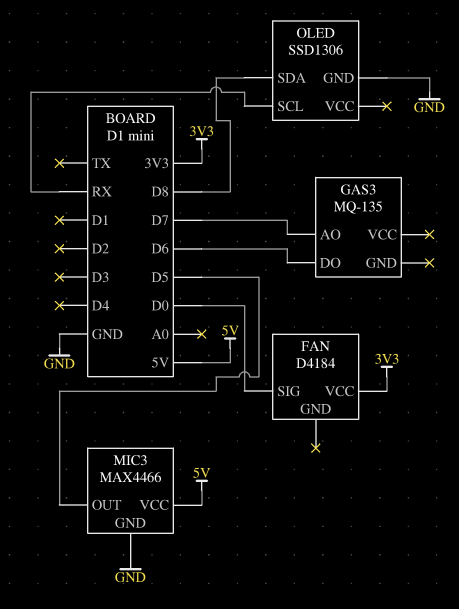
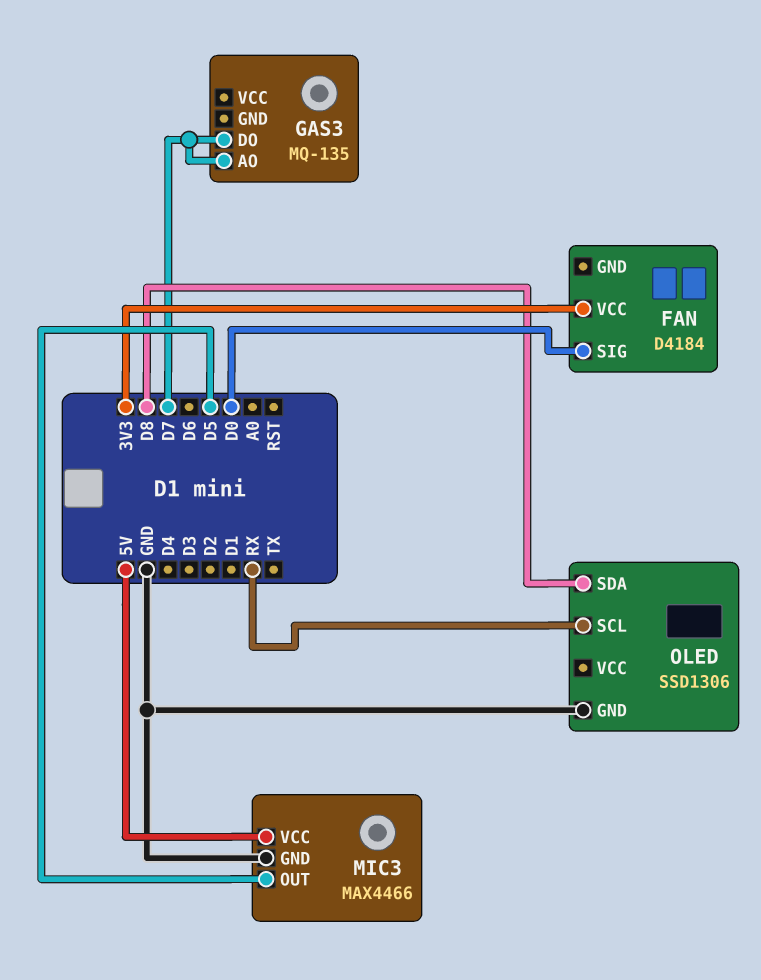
GAS3 pin DO: D6 -> D7

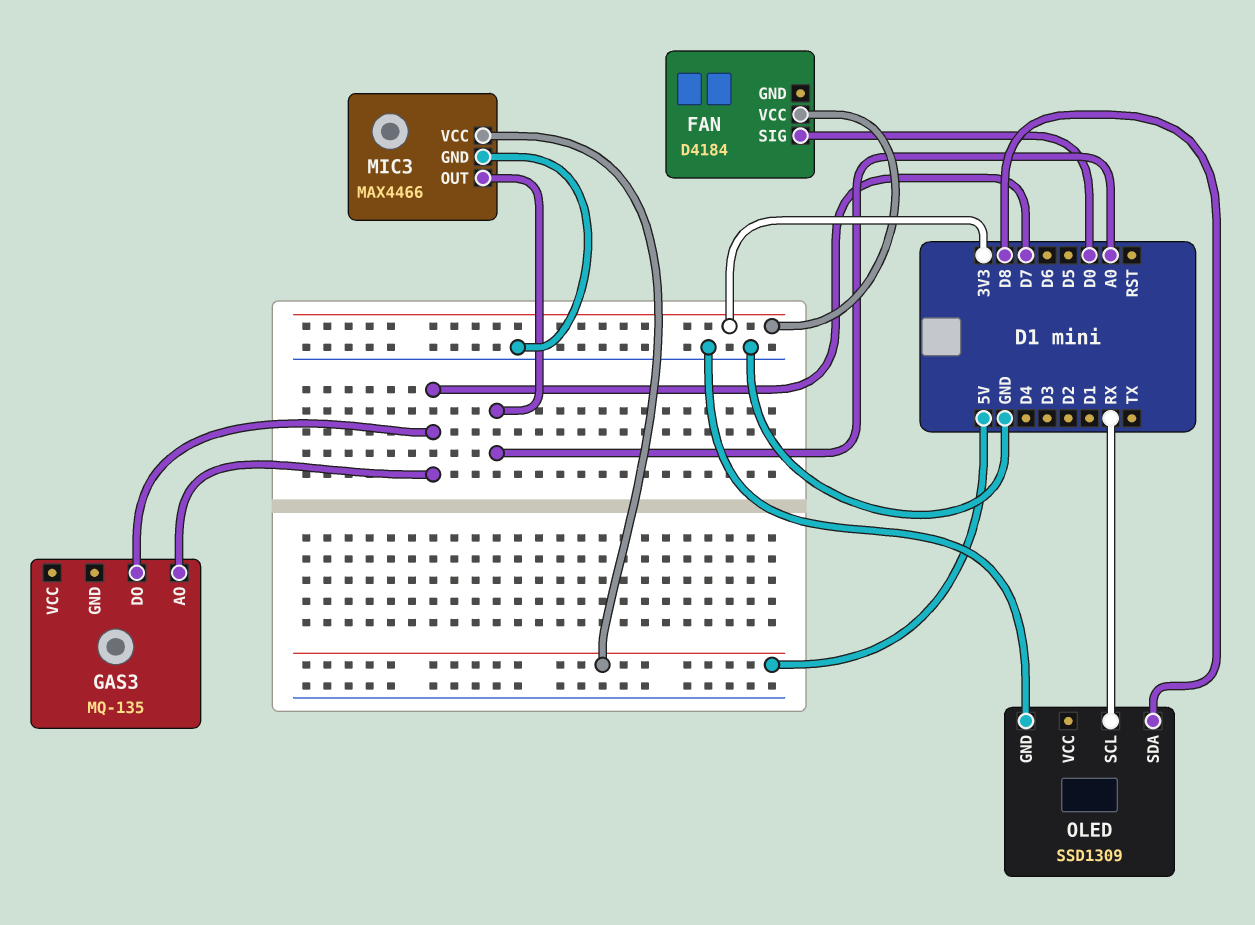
MIC3 pin OUT: D5 -> A0
OLED: SSD1306 -> SSD1309

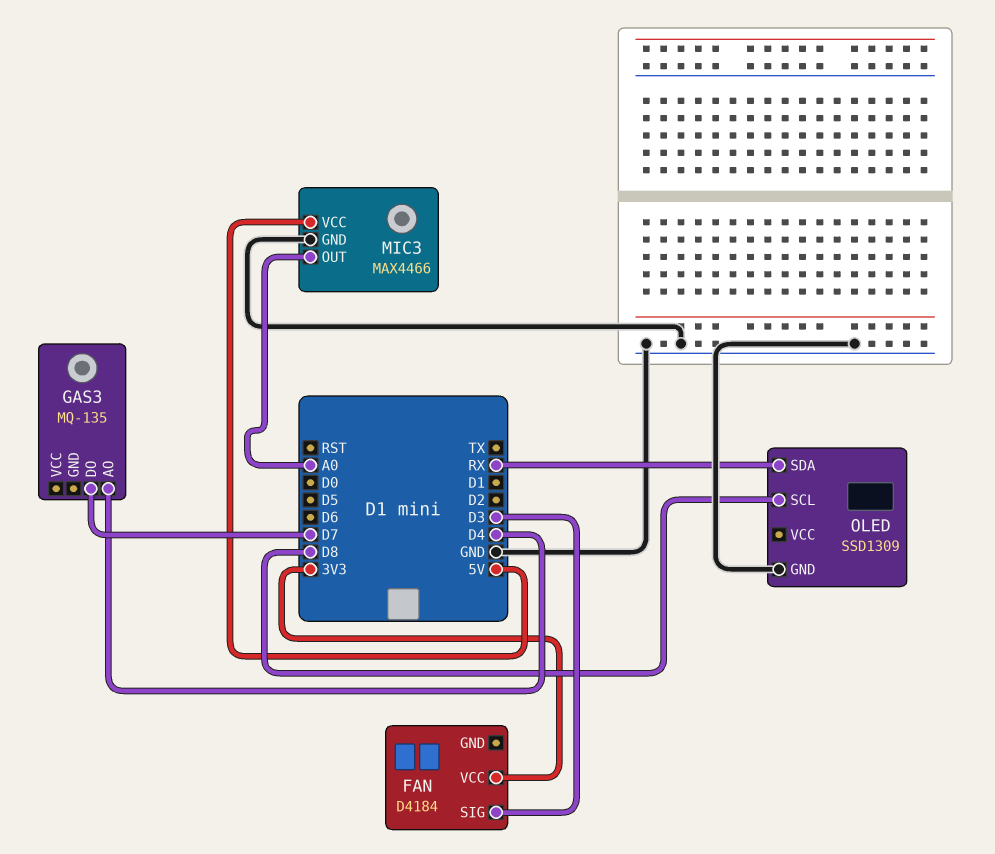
FAN pin SIG: D0 -> D3
GAS3 pin AO: D7 -> D4
OLED pin SCL: RX -> D8
OLED pin SDA: D8 -> RX

